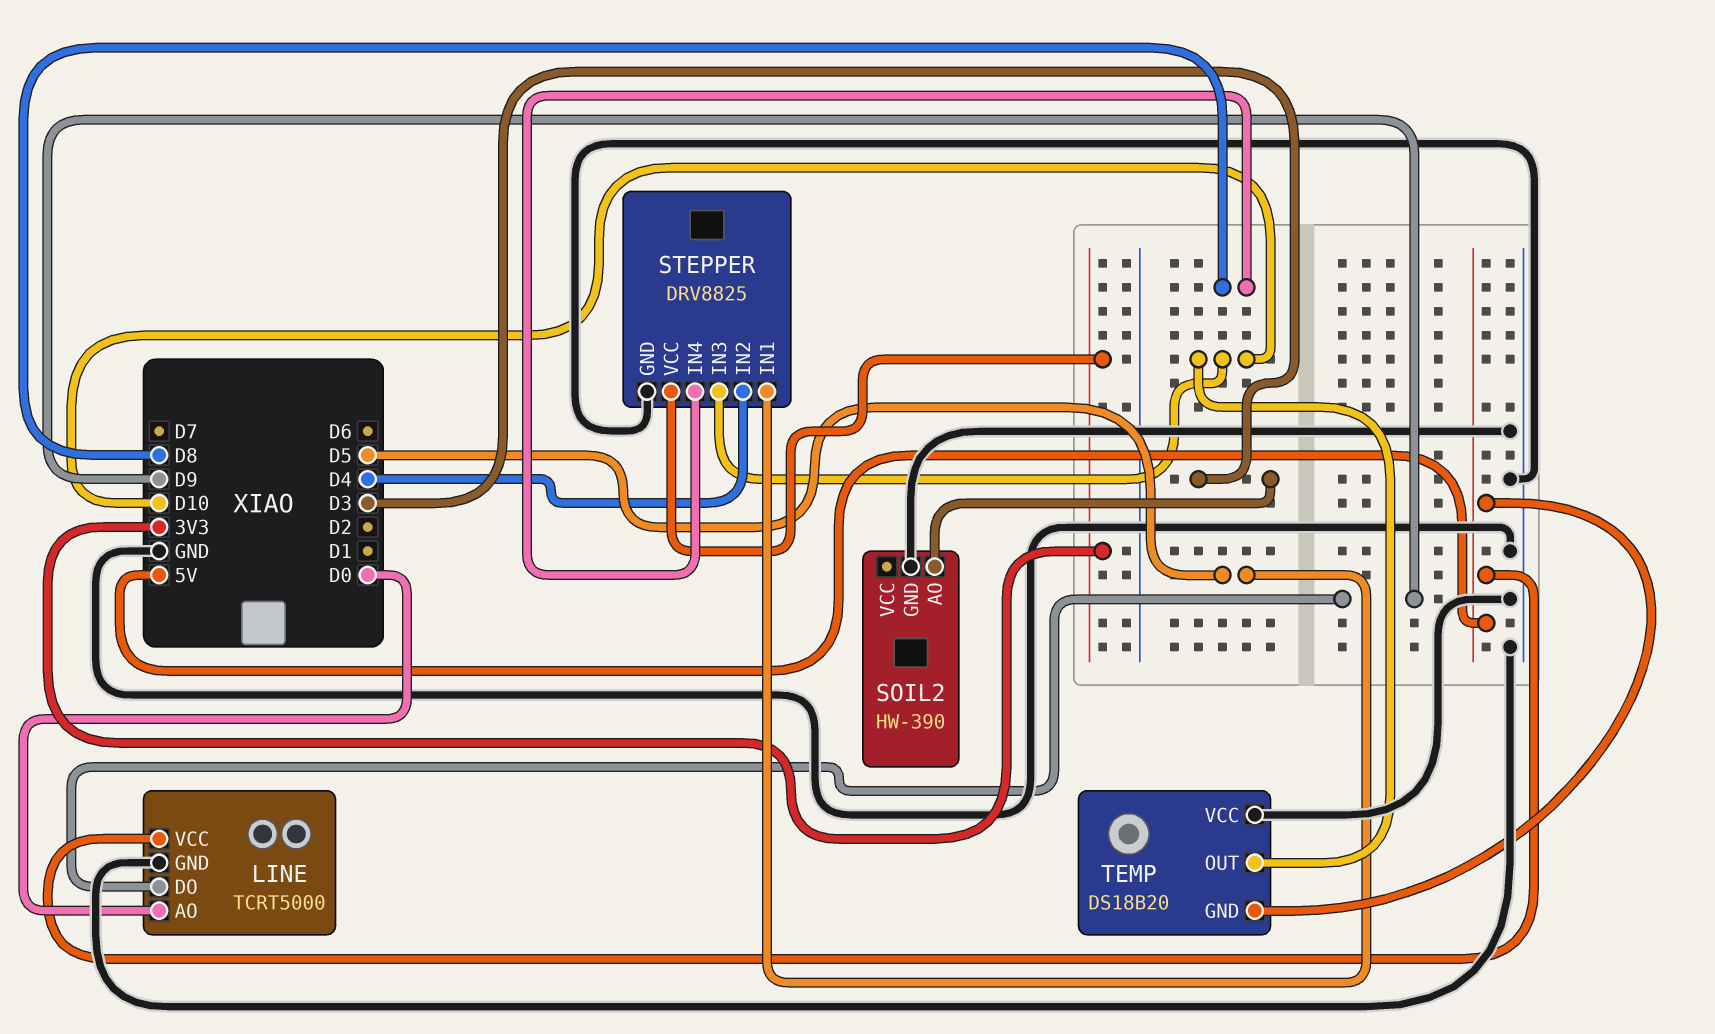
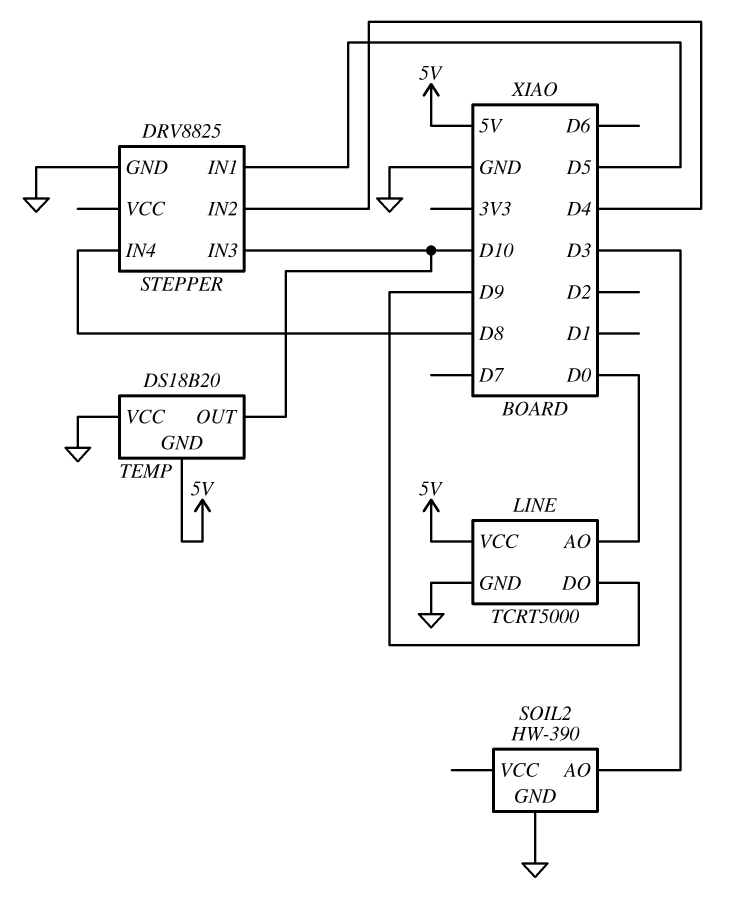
STEPPER pin VCC: 3V3 -> none

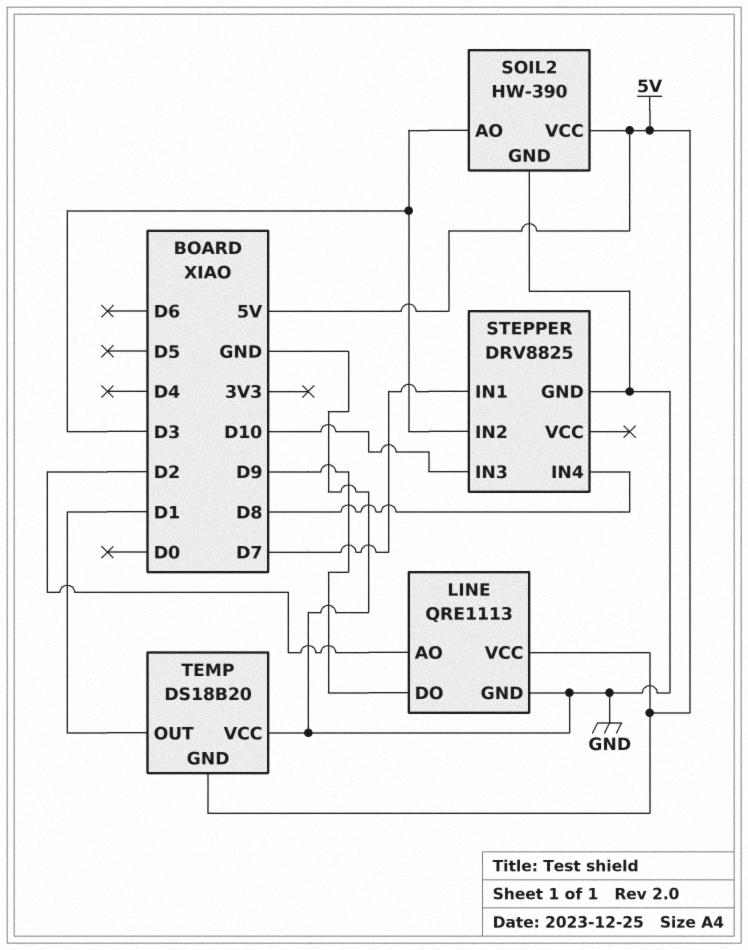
LINE: TCRT5000 -> QRE1113
LINE pin AO: D0 -> D2
SOIL2 pin VCC: none -> 5V
STEPPER pin IN1: D5 -> D7
STEPPER pin IN2: D4 -> D3
TEMP pin OUT: D10 -> D1

